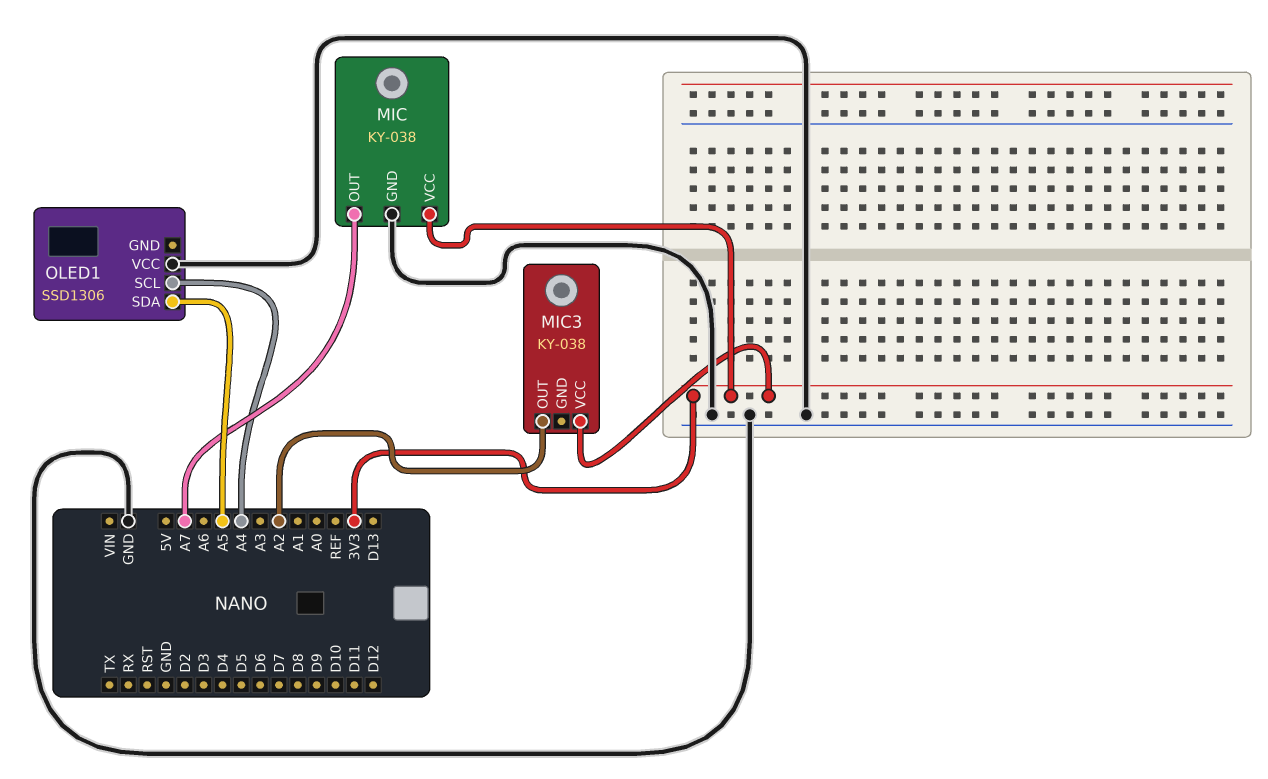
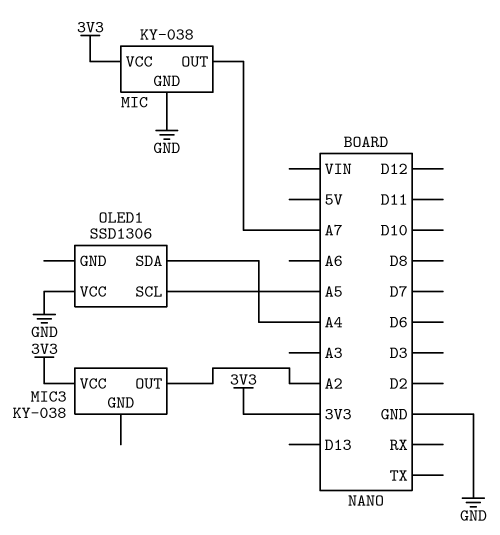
OLED1 pin SCL: A4 -> A5
OLED1 pin SDA: A5 -> A4

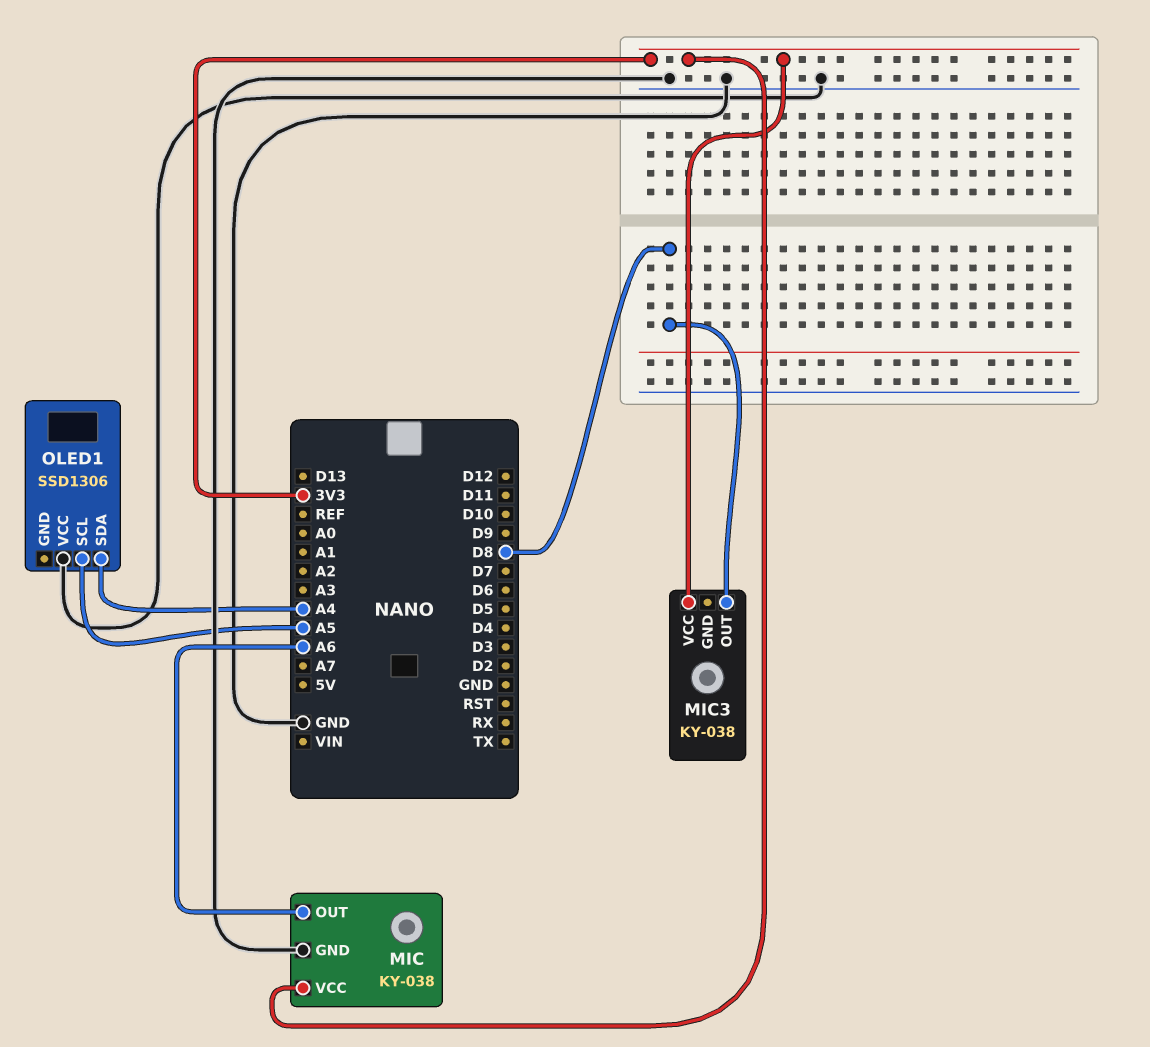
MIC pin OUT: A7 -> A6
MIC3 pin OUT: A2 -> D8

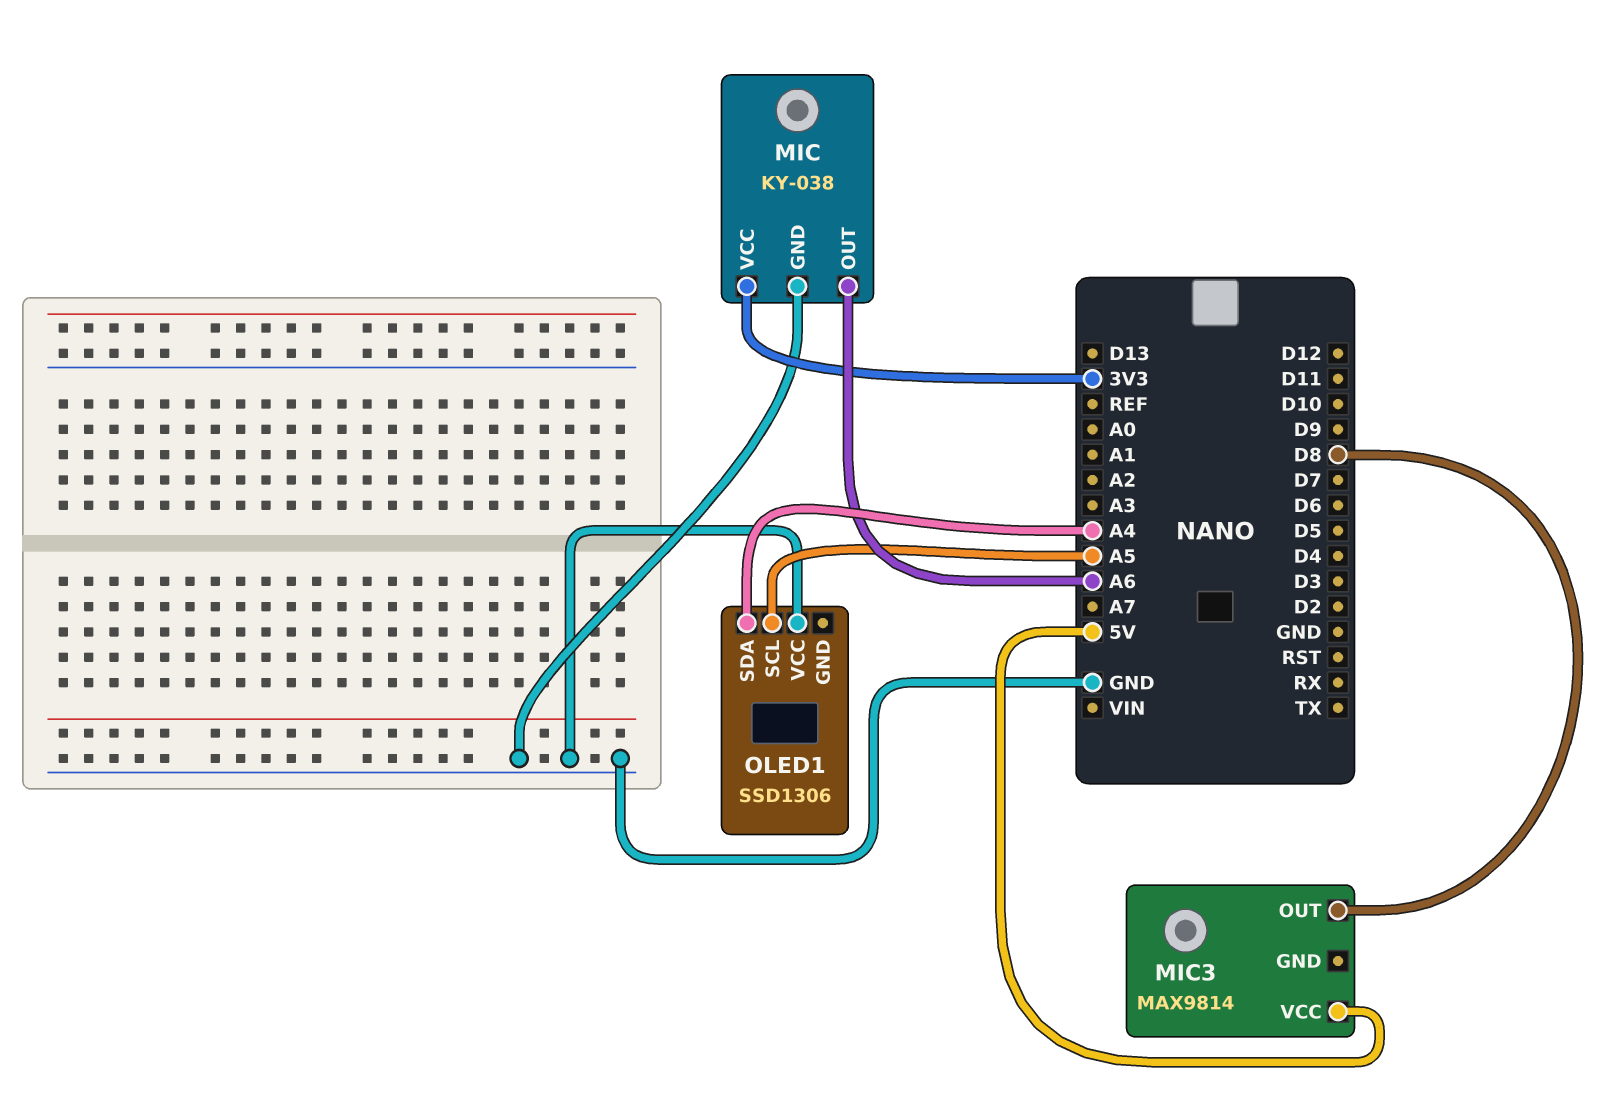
MIC3: KY-038 -> MAX9814
MIC3 pin VCC: 3V3 -> 5V

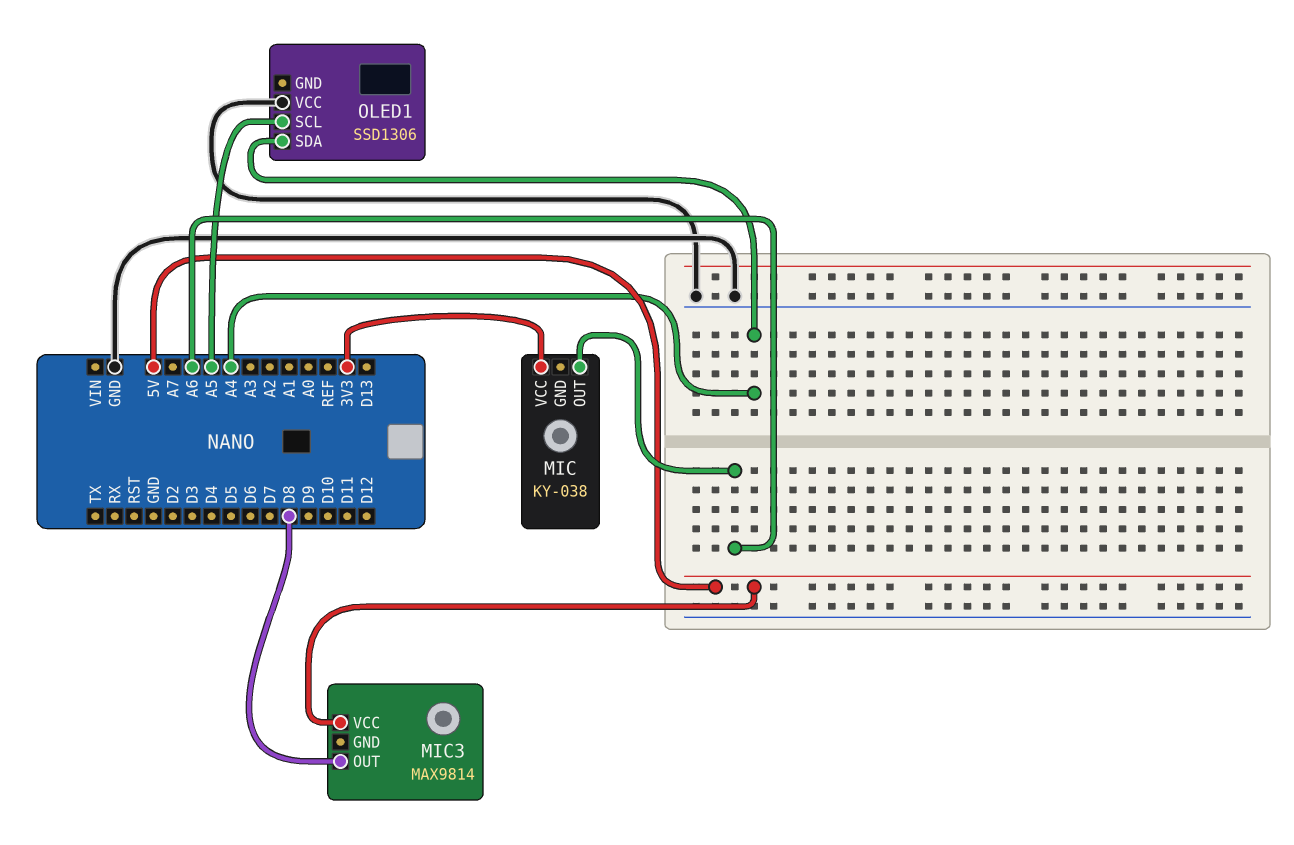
MIC pin GND: GND -> none

